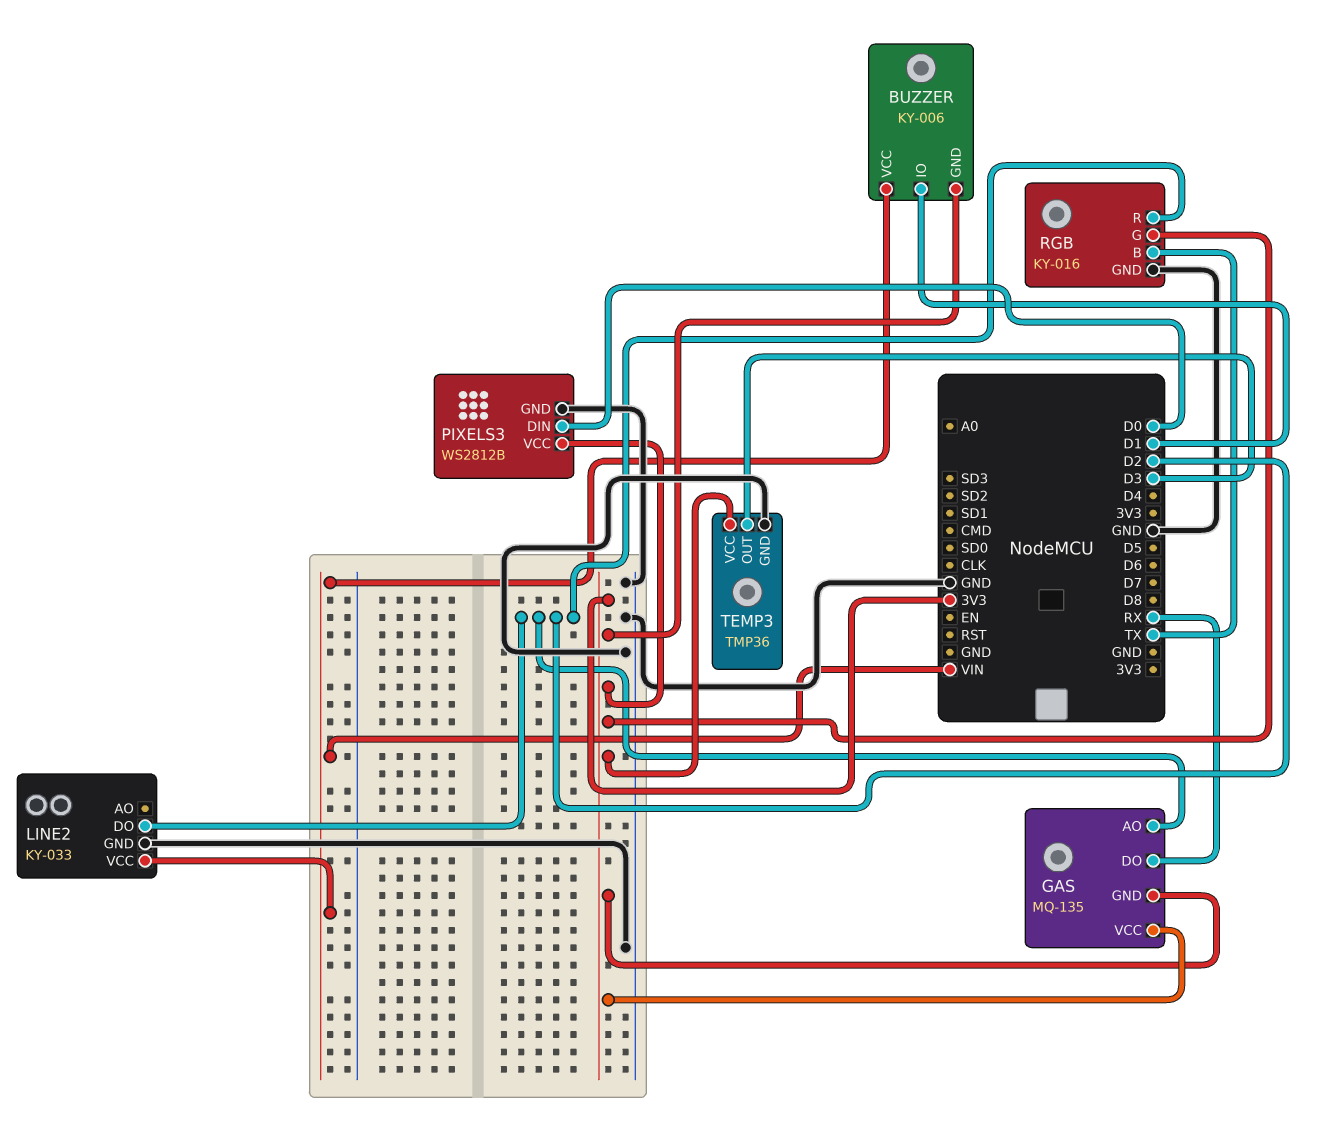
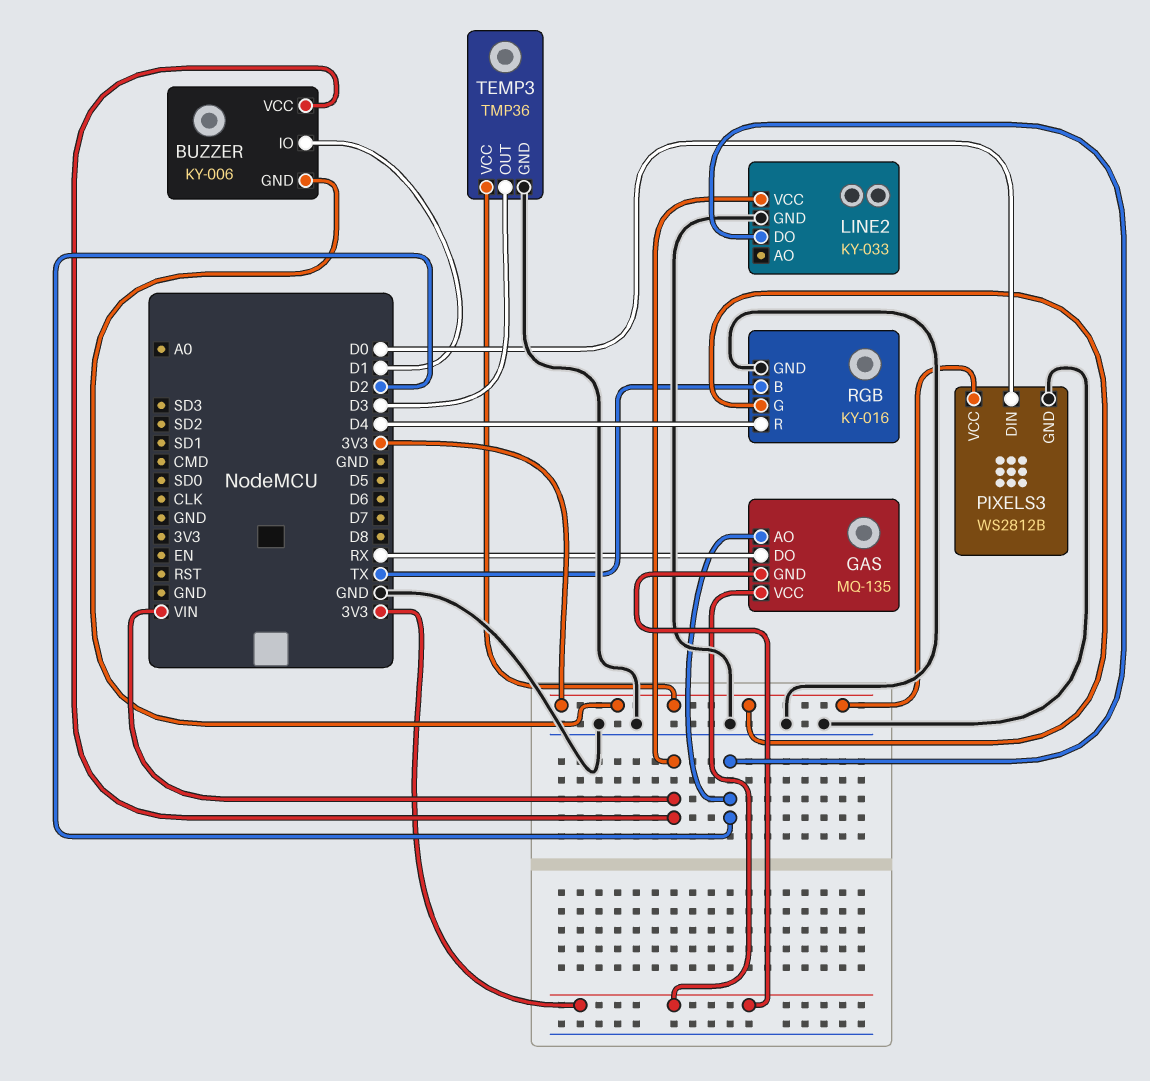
RGB pin R: D2 -> D4

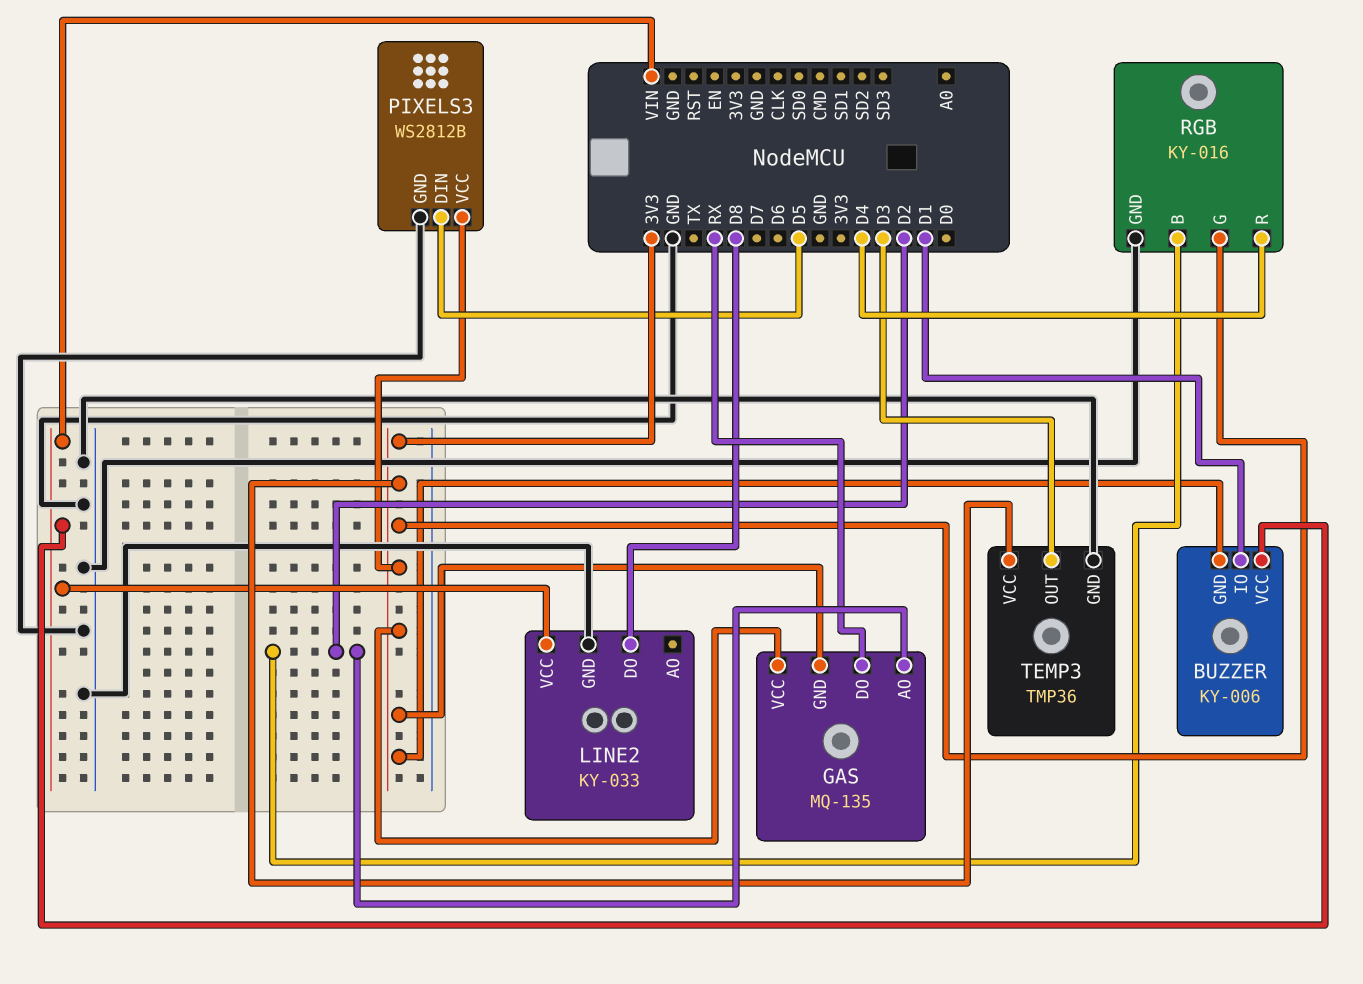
LINE2 pin DO: D2 -> D8
PIXELS3 pin DIN: D0 -> D5
RGB pin B: TX -> D2

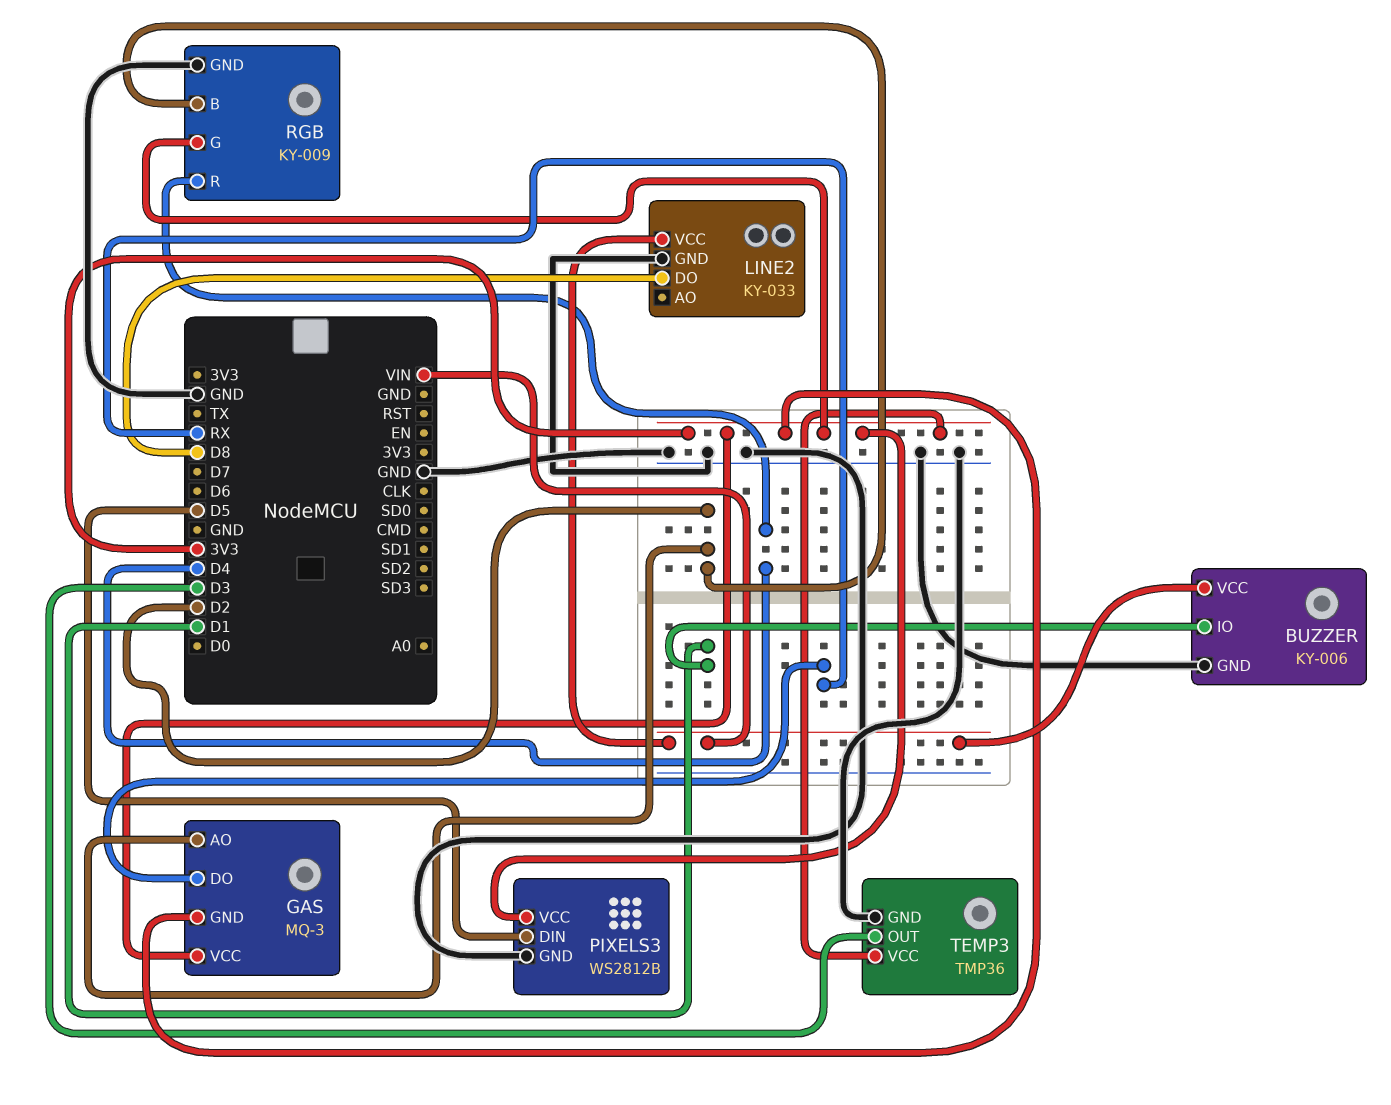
BUZZER pin GND: 3V3 -> GND
GAS: MQ-135 -> MQ-3
RGB: KY-016 -> KY-009

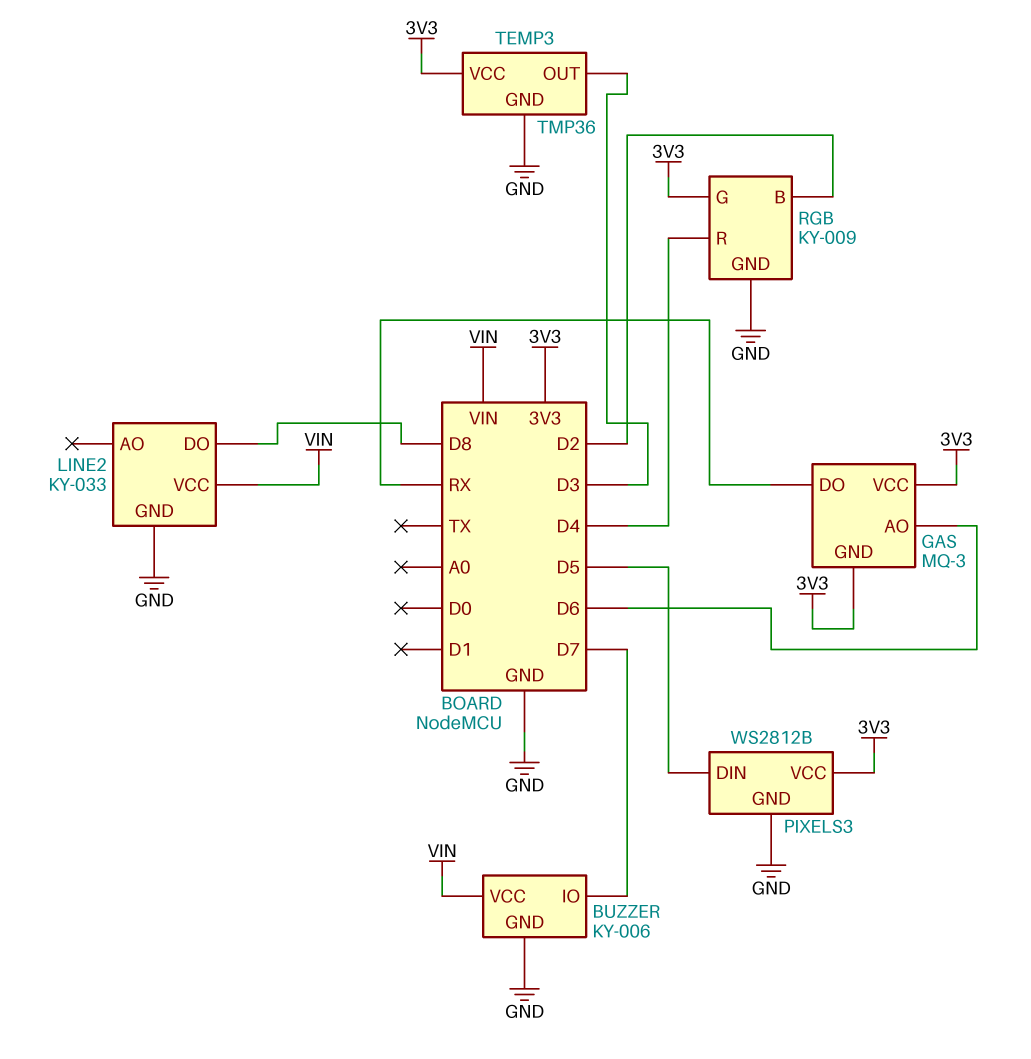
BUZZER pin IO: D1 -> D7
GAS pin AO: D2 -> D6

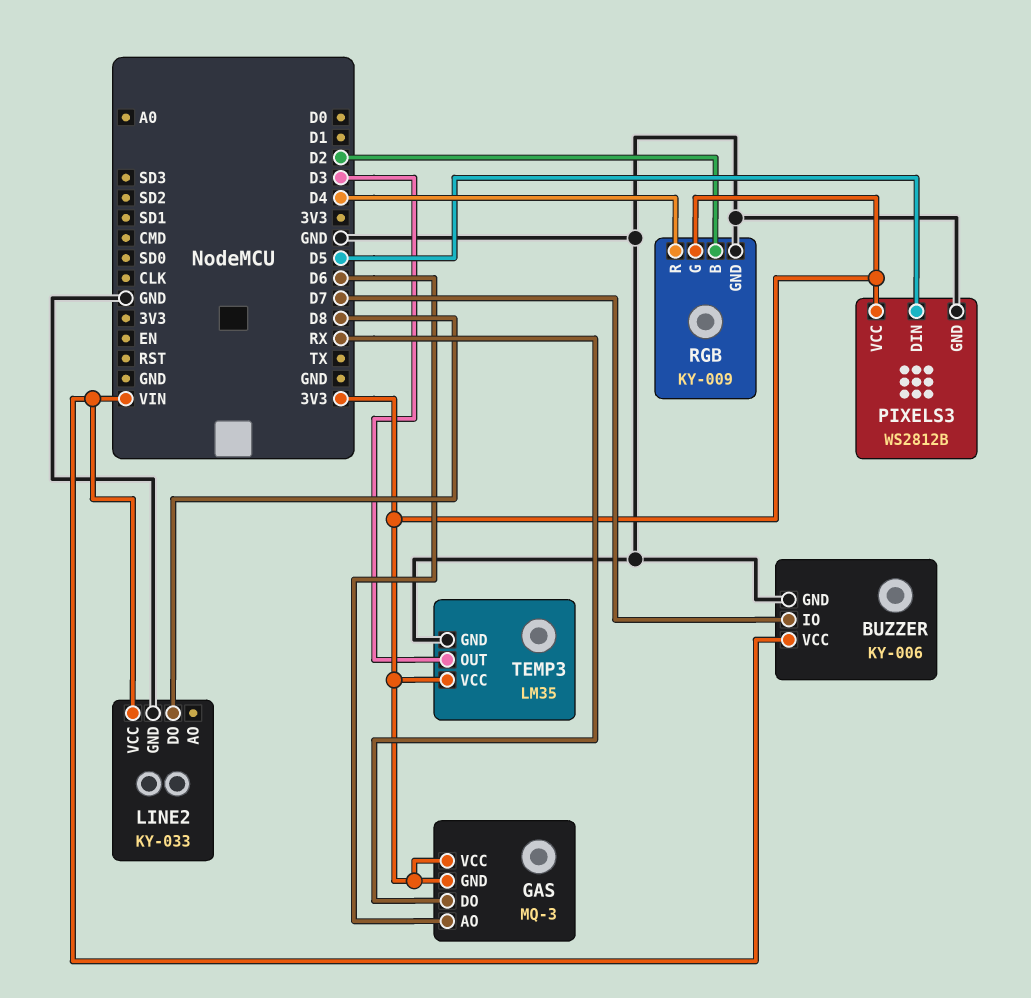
TEMP3: TMP36 -> LM35

